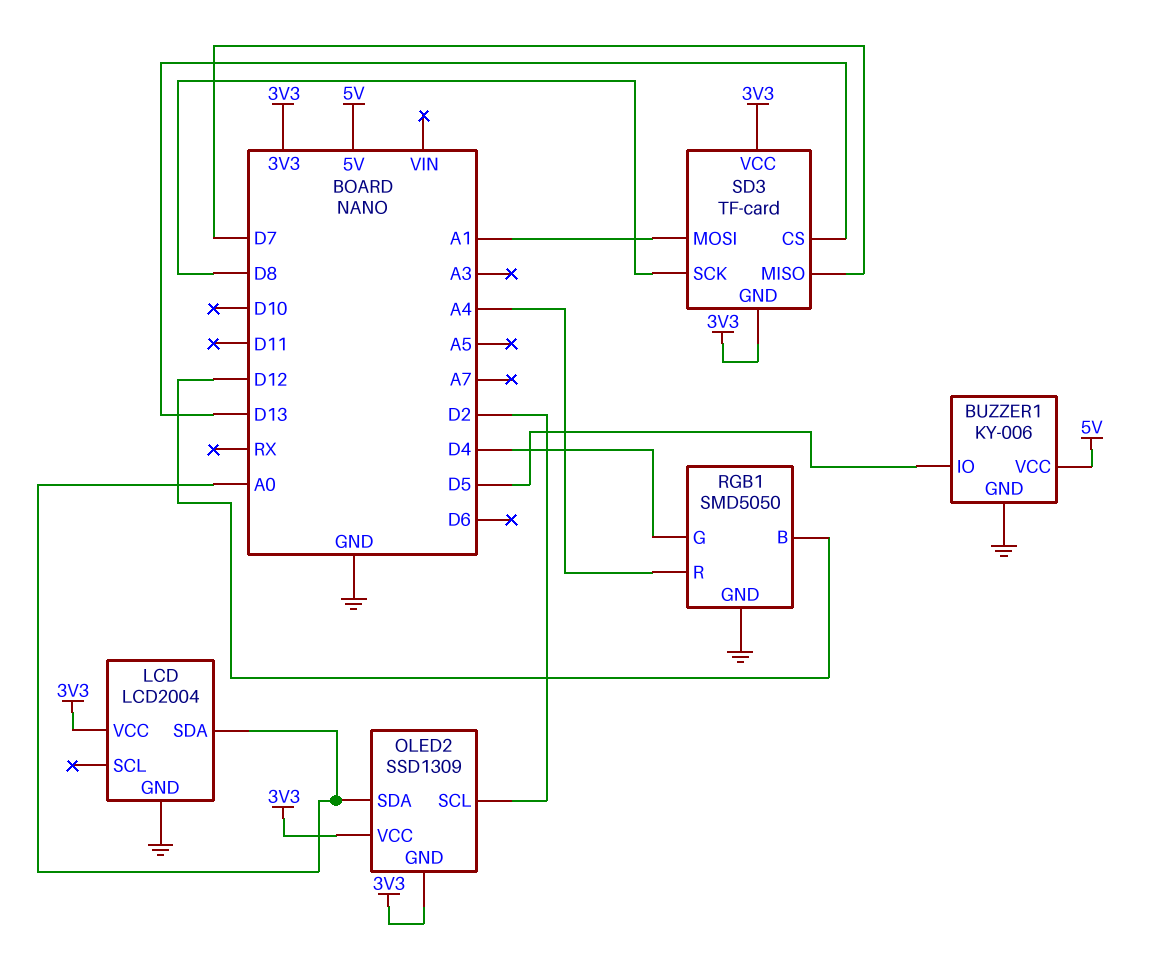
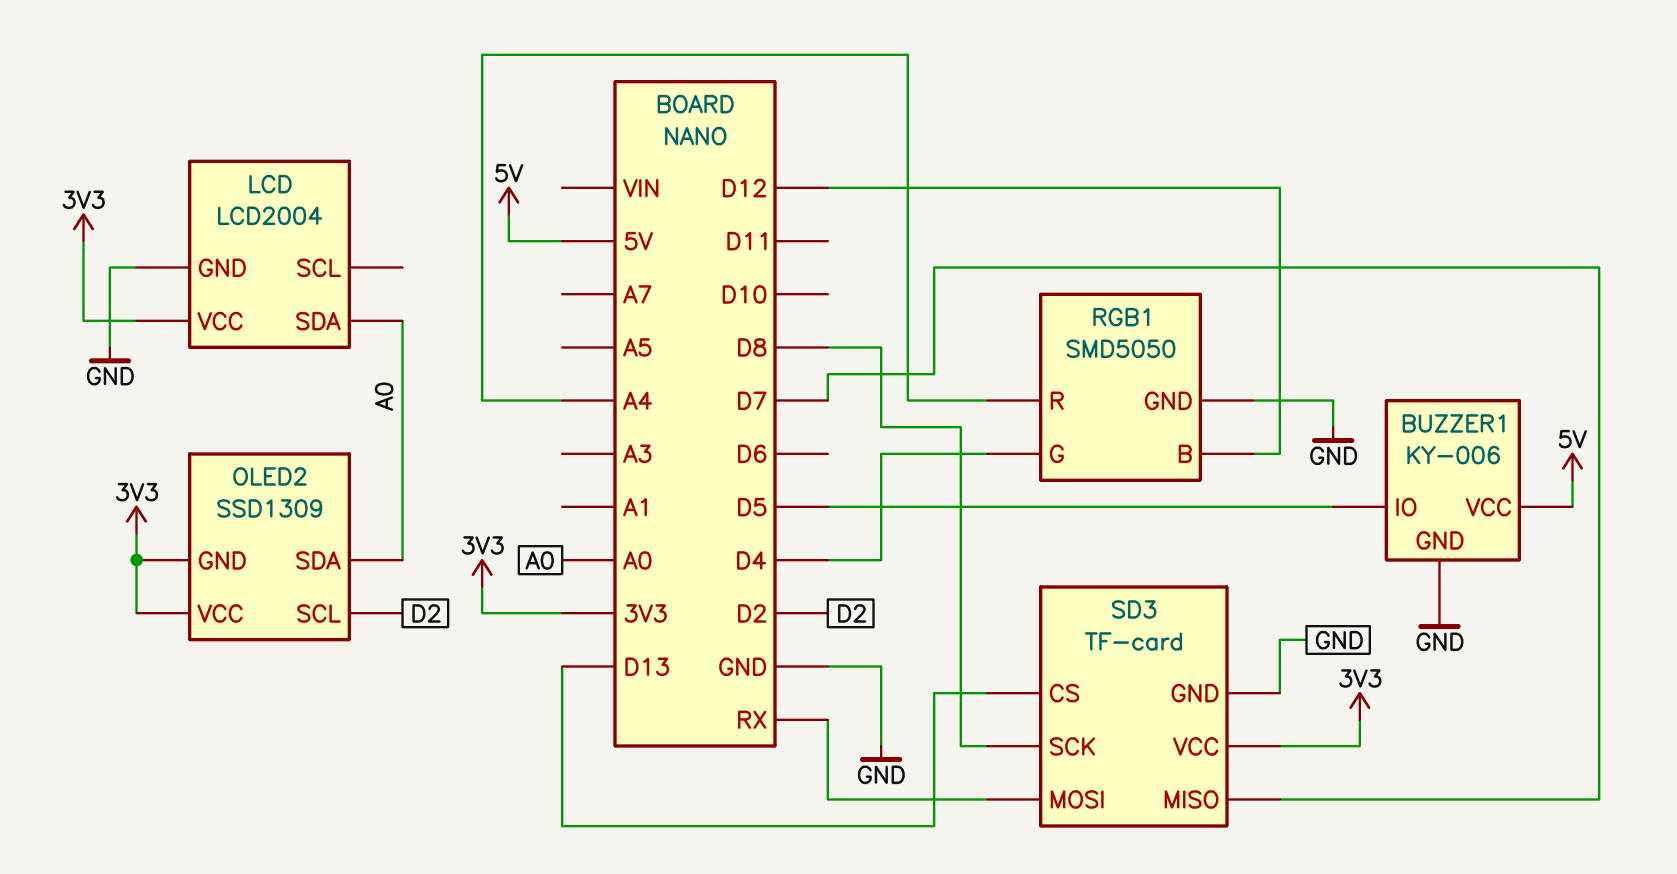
SD3 pin GND: 3V3 -> GND
SD3 pin MOSI: A1 -> RX

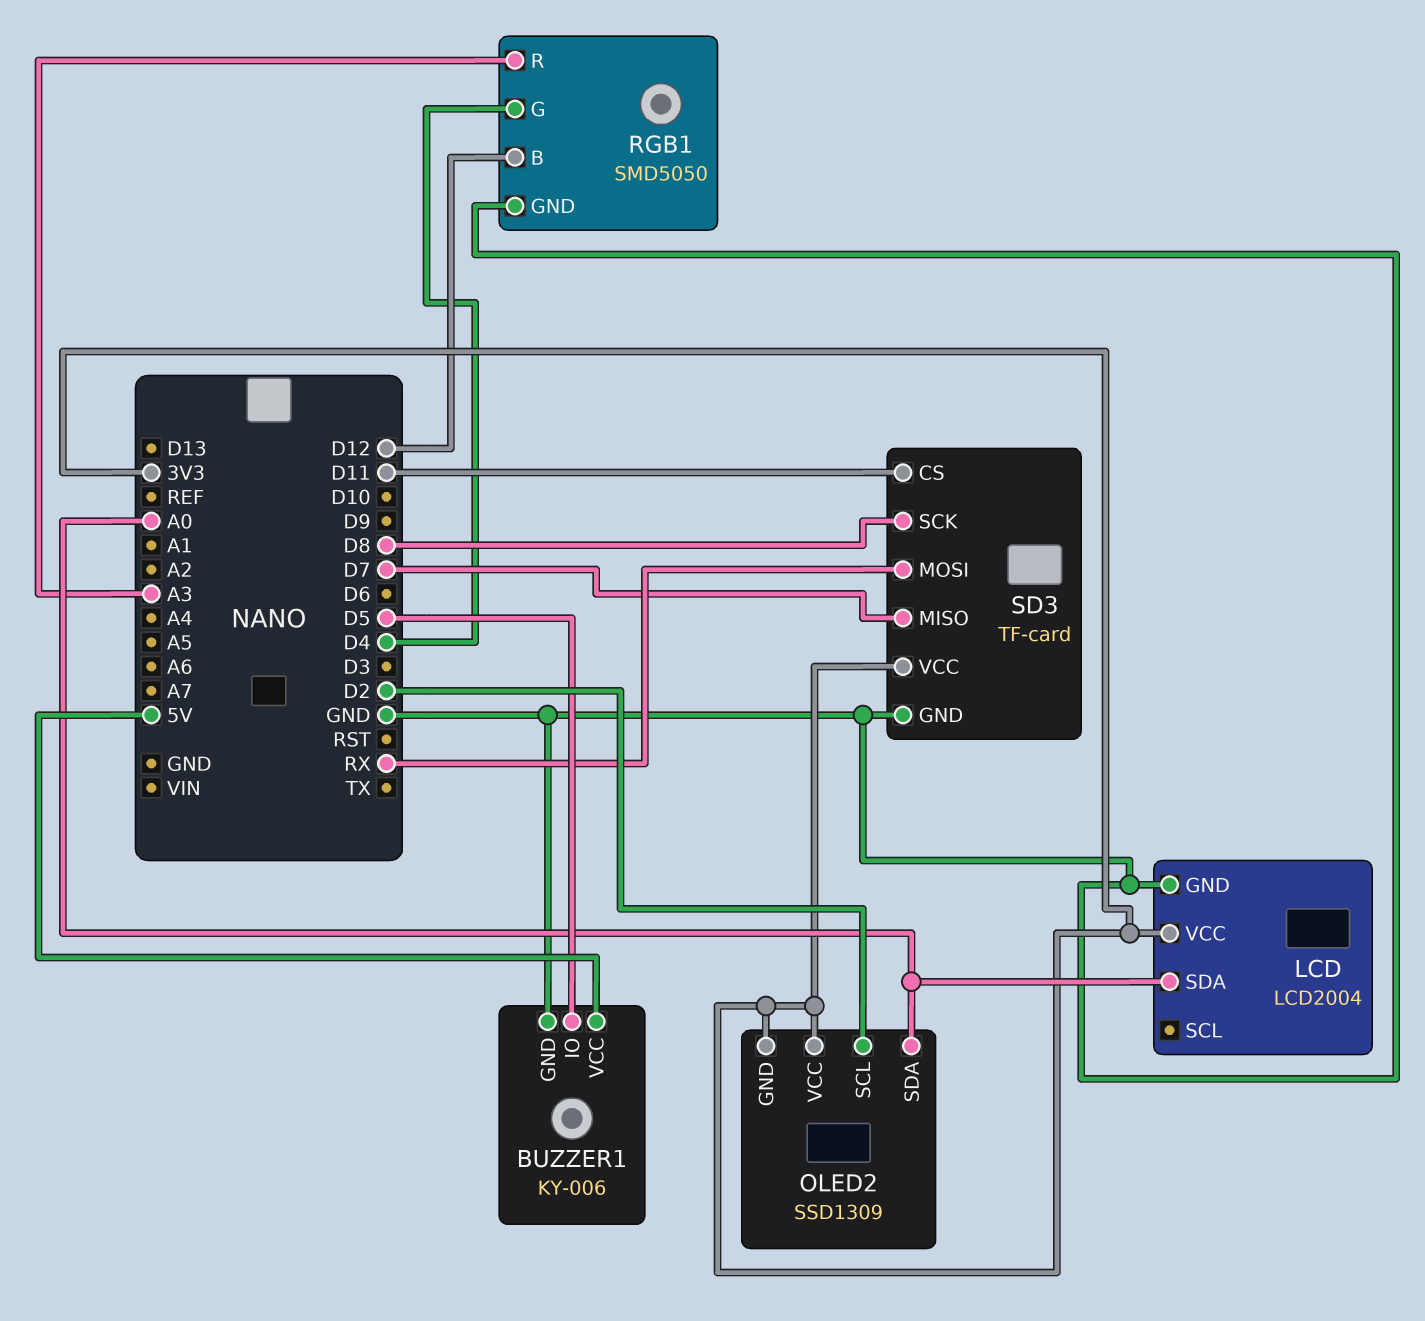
RGB1 pin R: A4 -> A3
SD3 pin CS: D13 -> D11

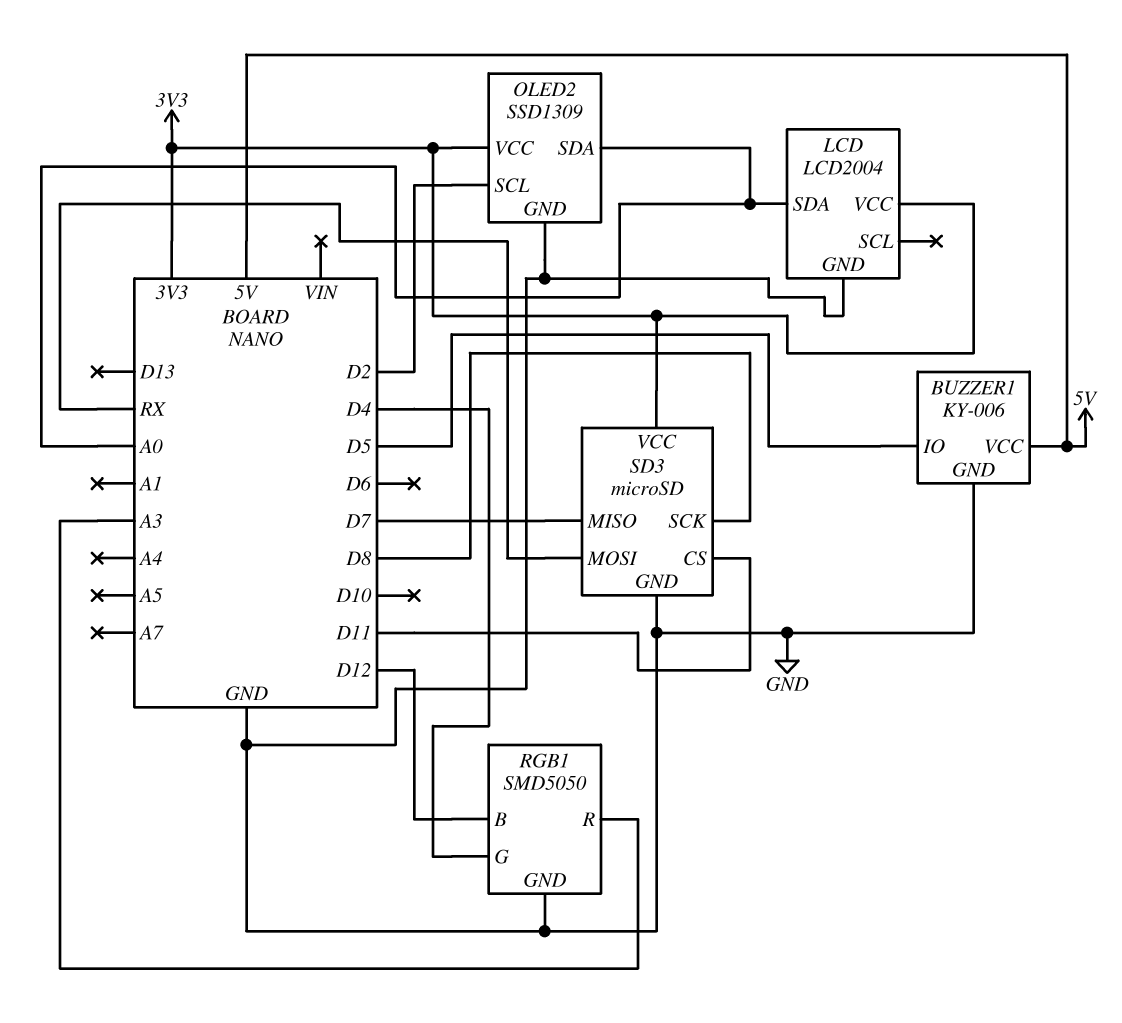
OLED2 pin GND: 3V3 -> GND
SD3: TF-card -> microSD

